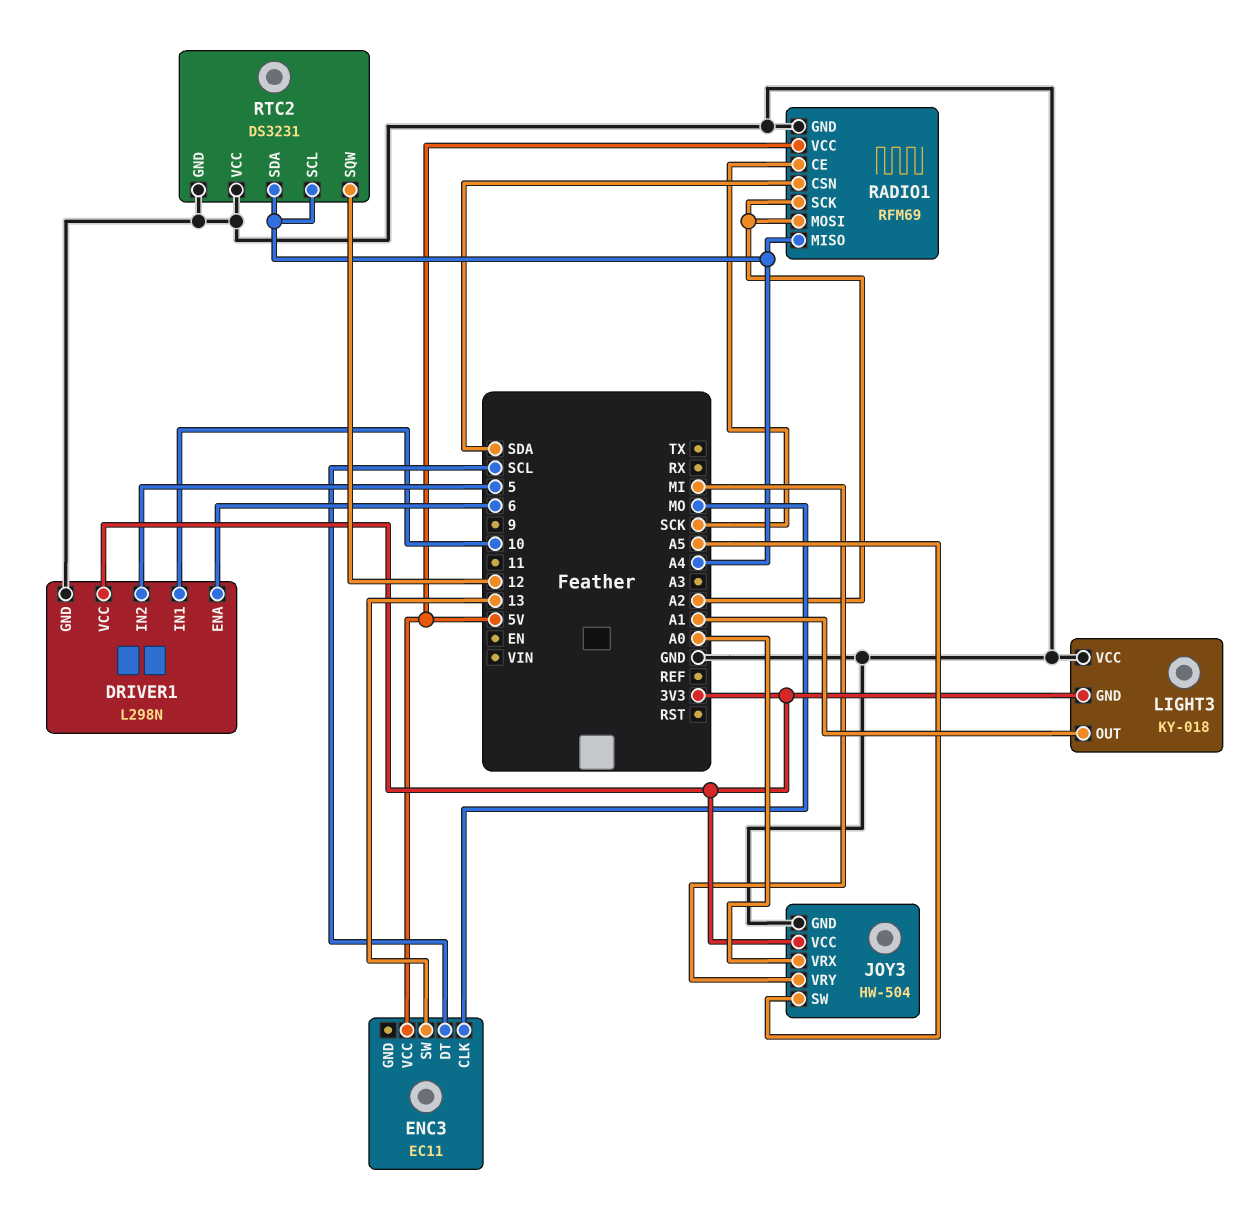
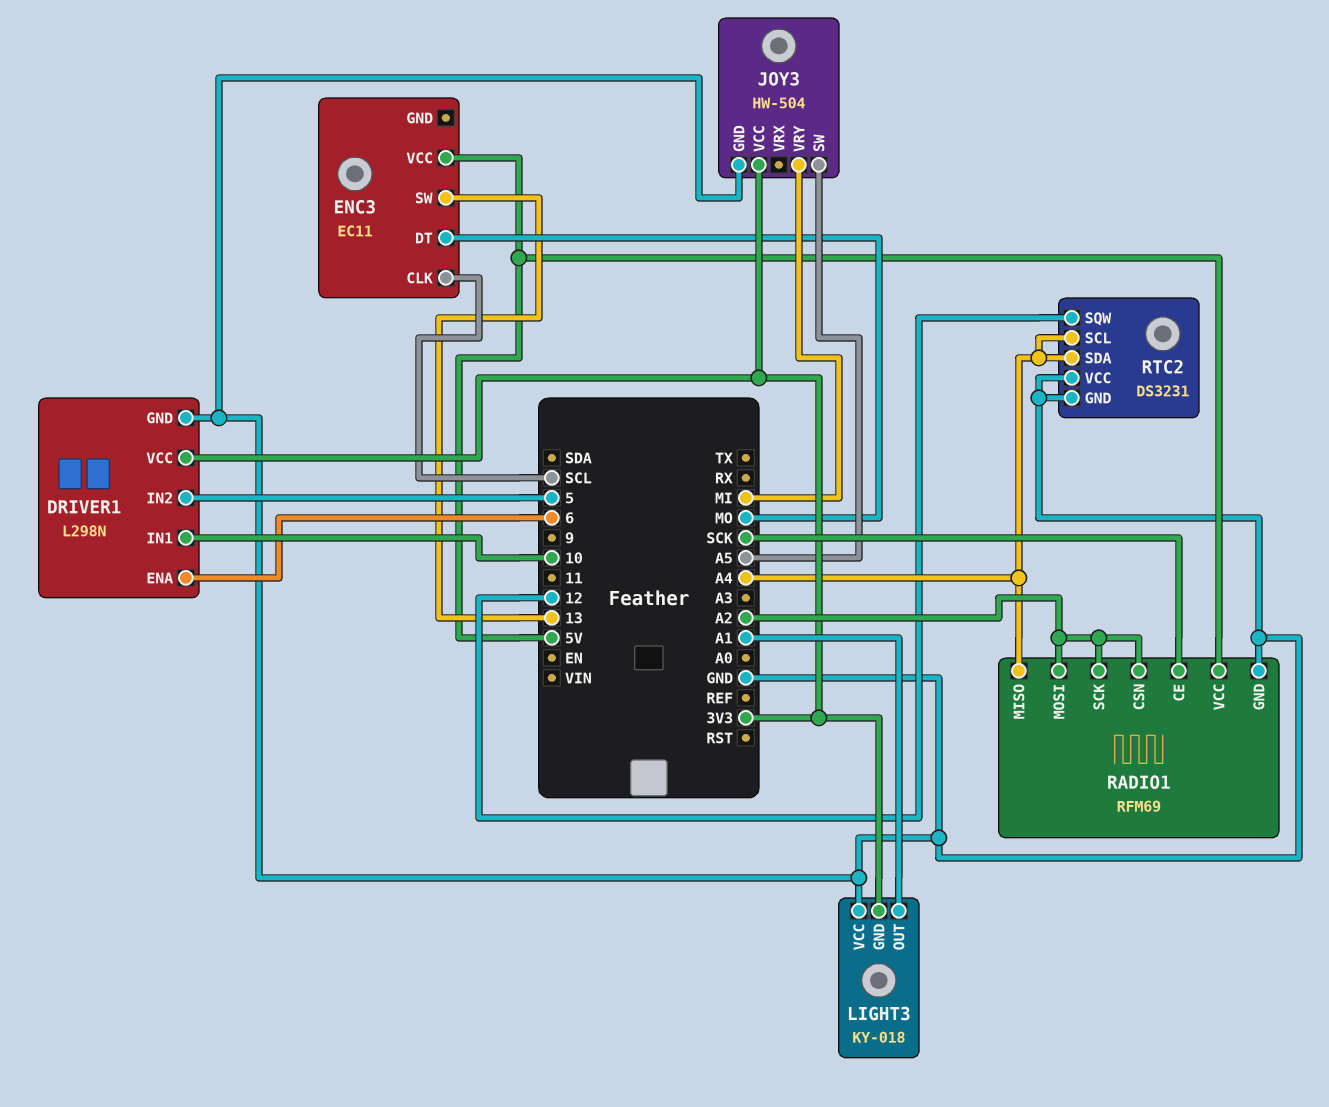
ENC3 pin CLK: MO -> SCL
ENC3 pin DT: SCL -> MO
JOY3 pin VRX: A0 -> none
RADIO1 pin CSN: SDA -> A2

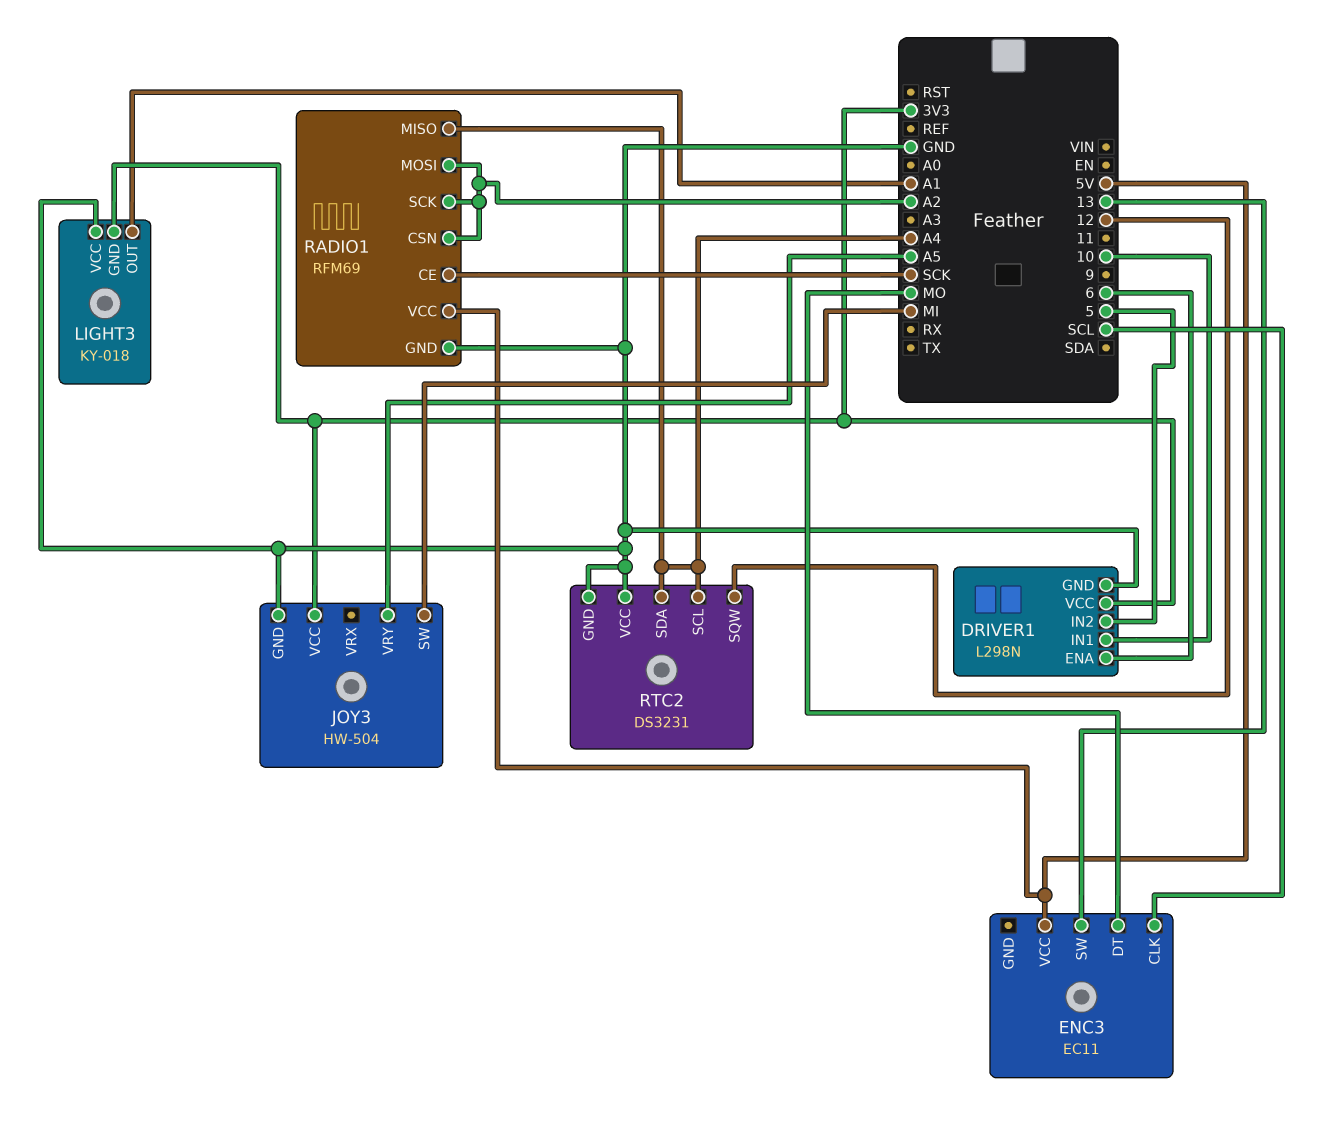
JOY3 pin SW: A5 -> MI
JOY3 pin VRY: MI -> A5

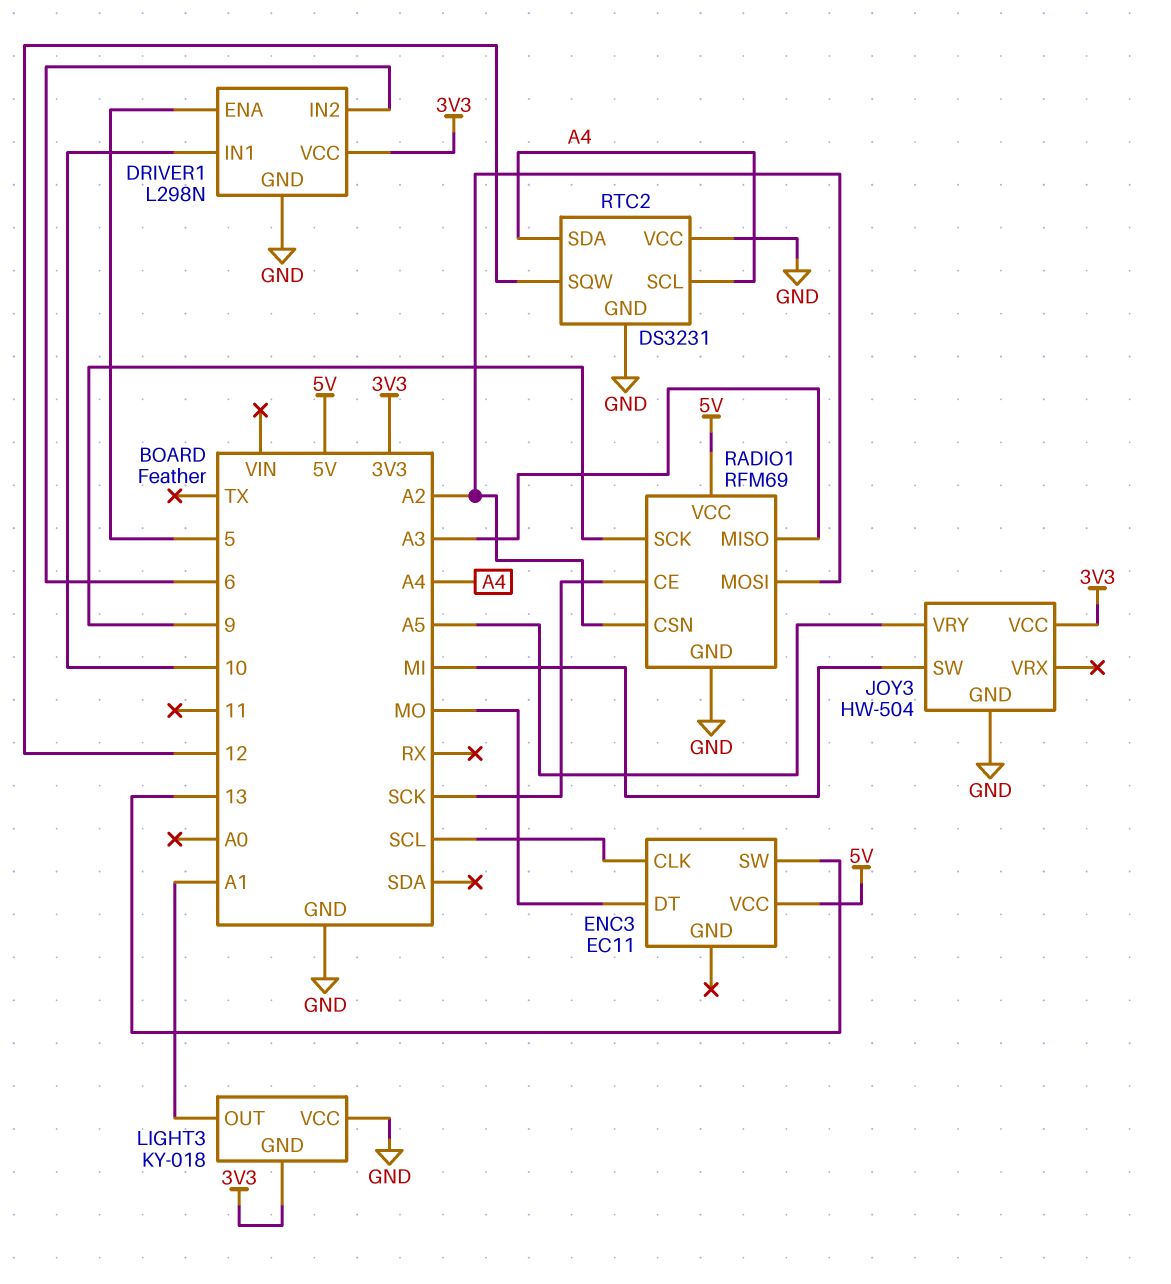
DRIVER1 pin ENA: 6 -> 5
DRIVER1 pin IN2: 5 -> 6
RADIO1 pin MISO: A4 -> A3
RADIO1 pin SCK: A2 -> 9

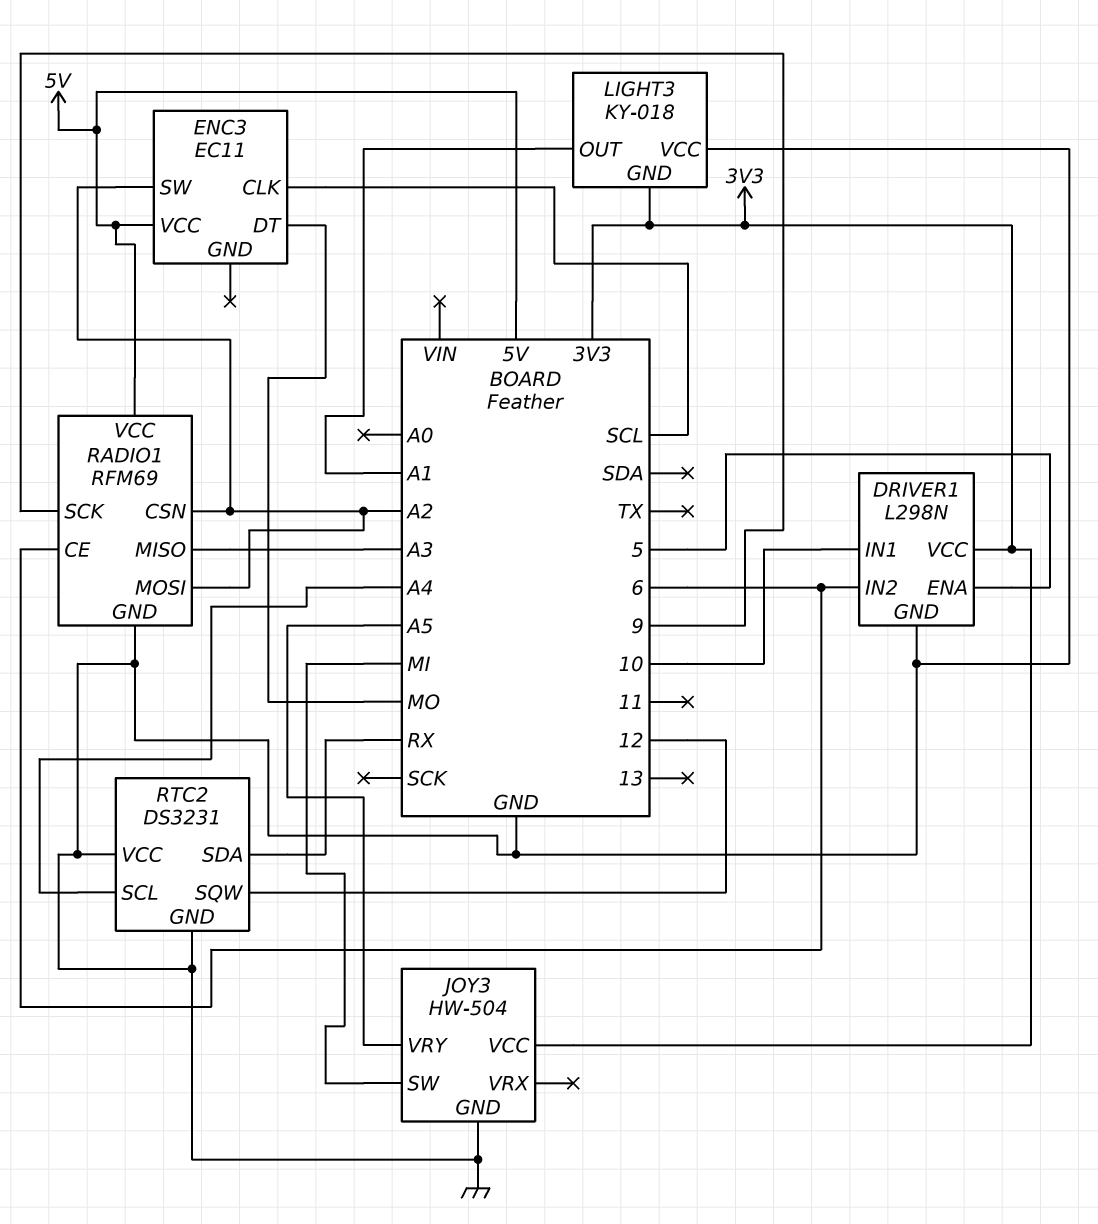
ENC3 pin SW: 13 -> A2
RADIO1 pin CE: SCK -> 6
RTC2 pin SDA: A4 -> RX

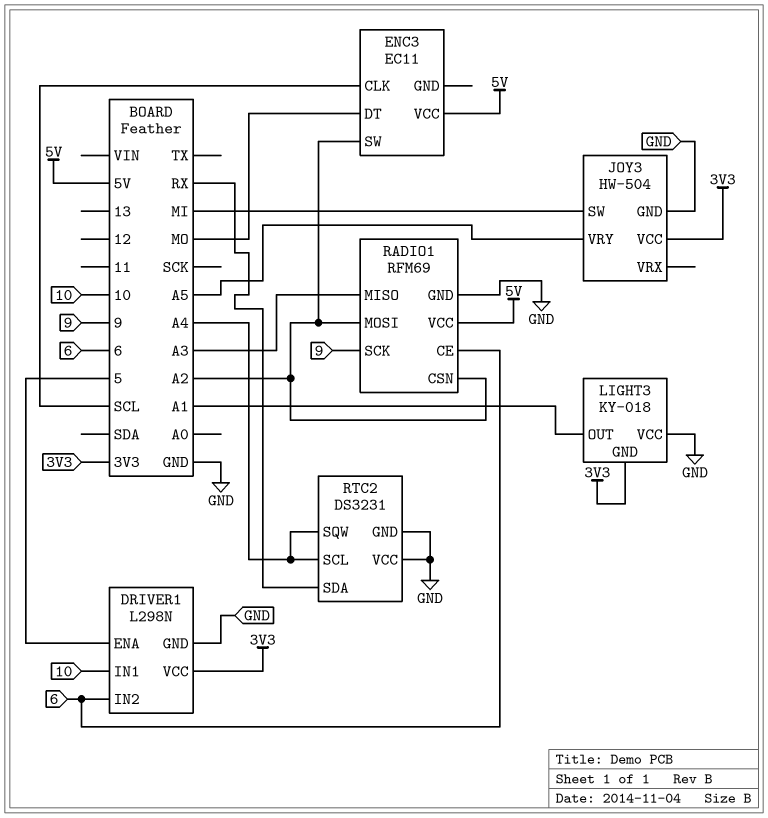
RTC2 pin SQW: 12 -> A4

